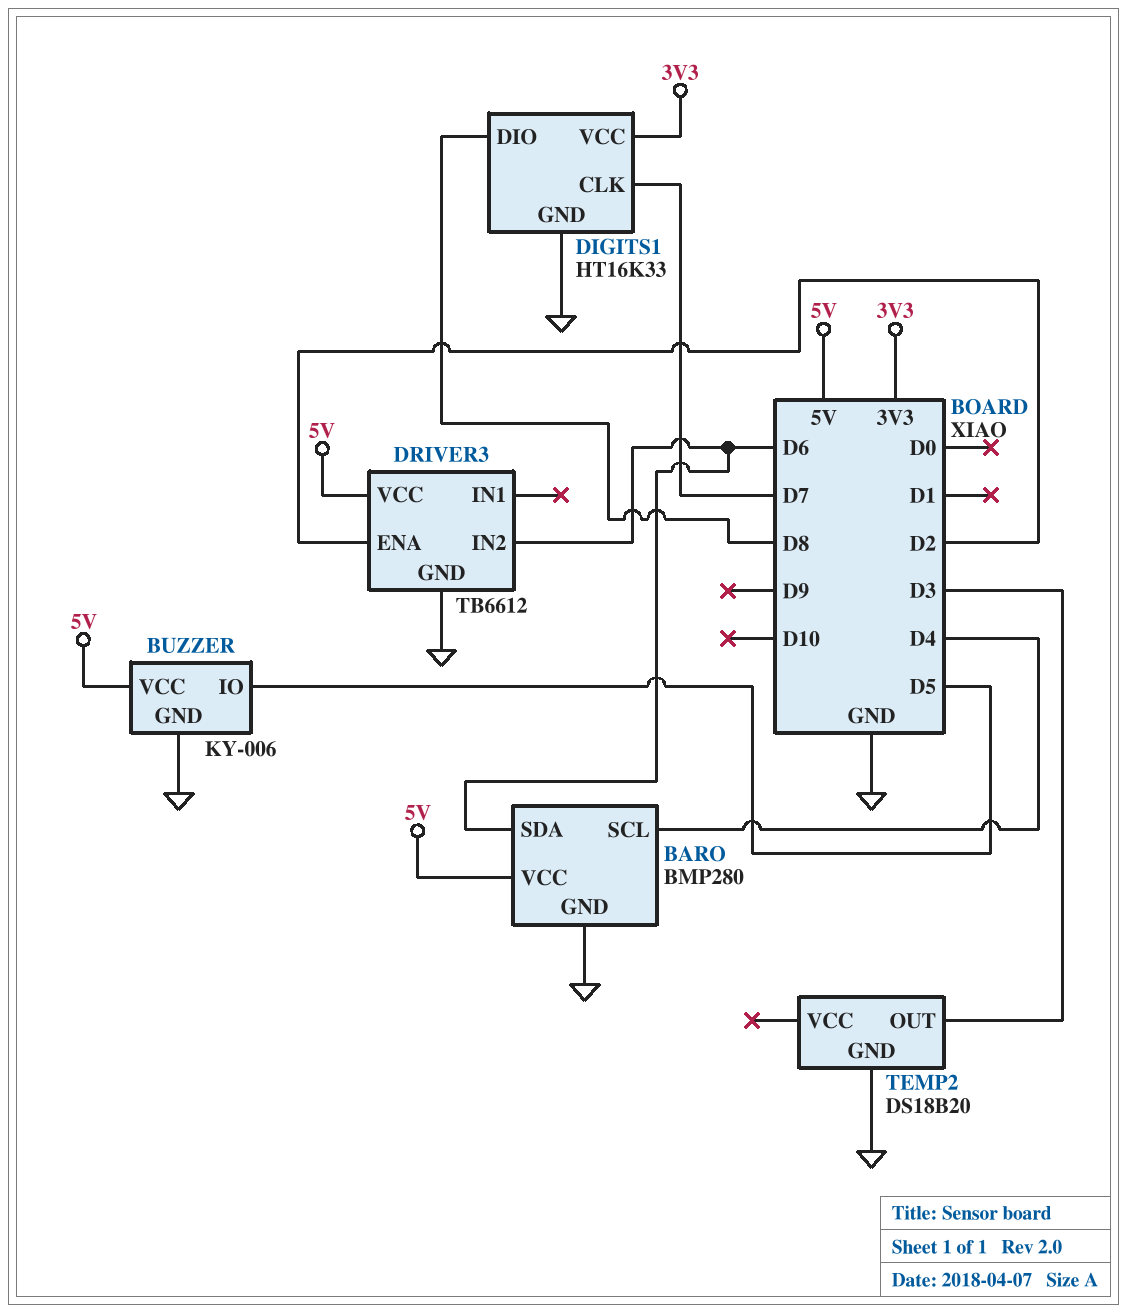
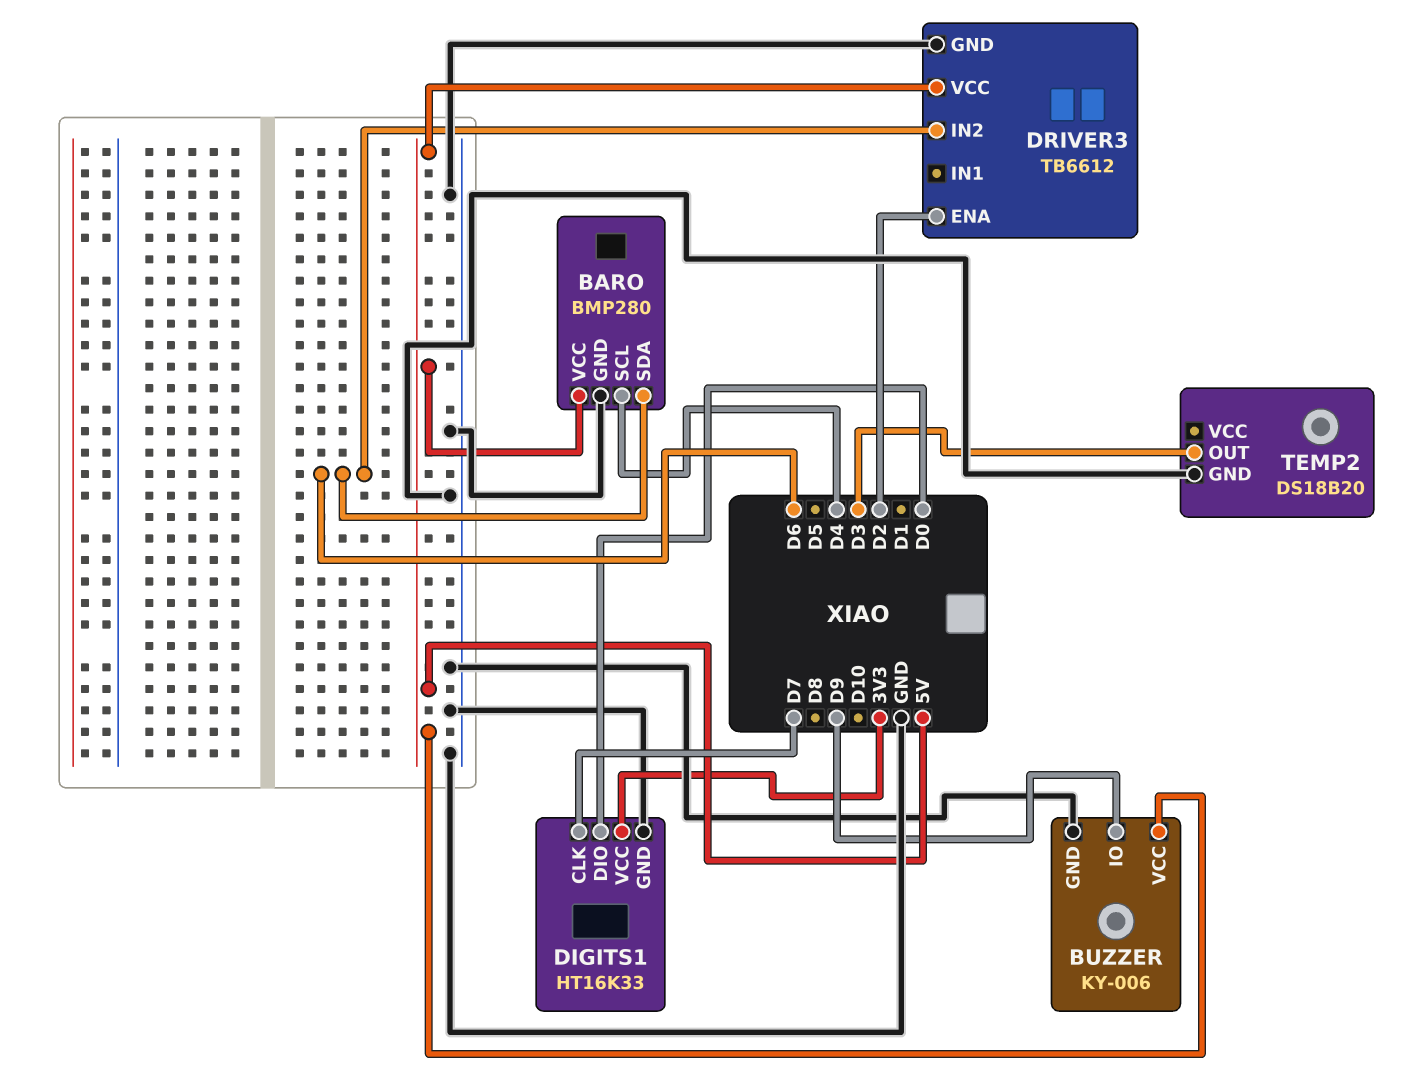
BUZZER pin IO: D5 -> D9
DIGITS1 pin DIO: D8 -> D0

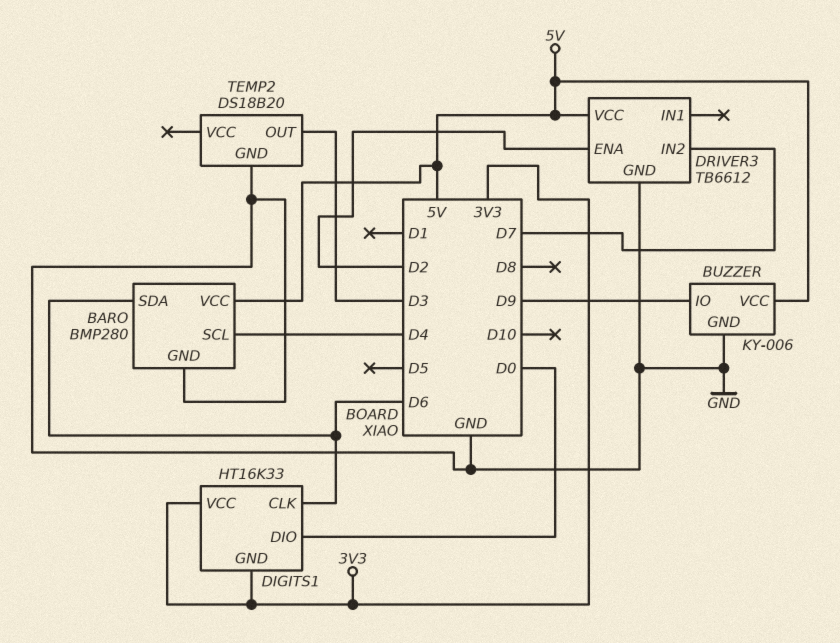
DIGITS1 pin CLK: D7 -> D6
DIGITS1 pin GND: GND -> 3V3
DRIVER3 pin IN2: D6 -> D7

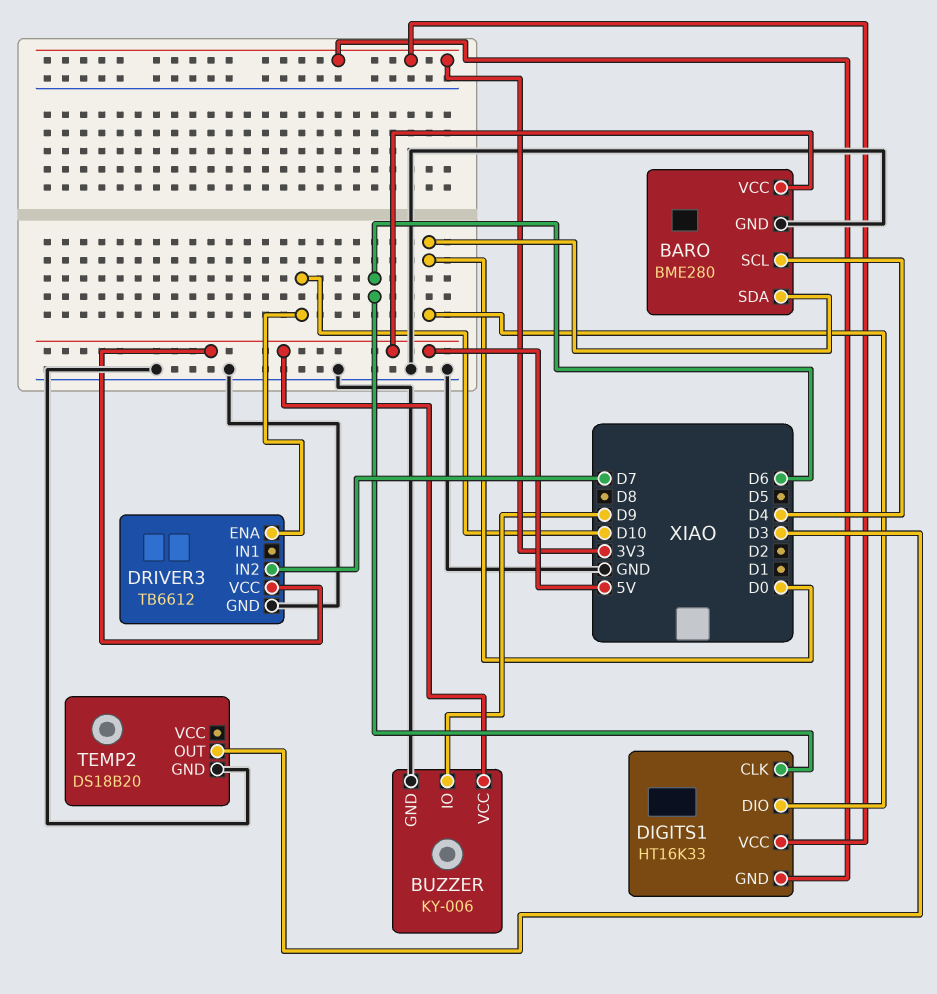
BARO: BMP280 -> BME280
BARO pin SDA: D6 -> D0
DRIVER3 pin ENA: D2 -> D10

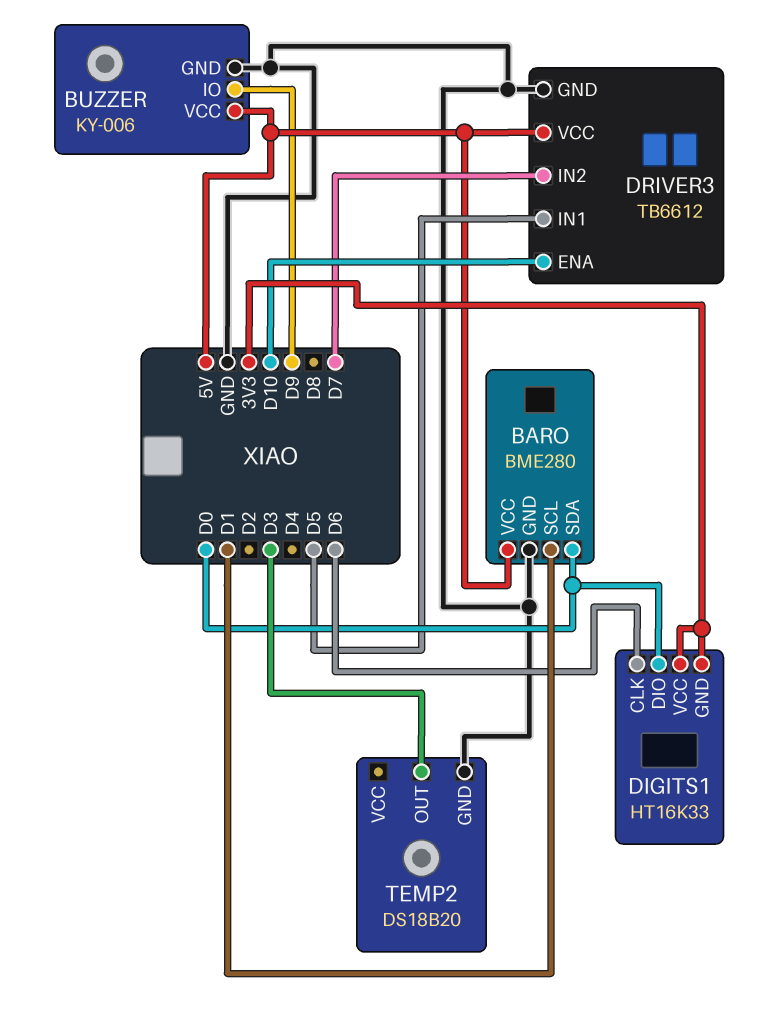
BARO pin SCL: D4 -> D1
DRIVER3 pin IN1: none -> D5

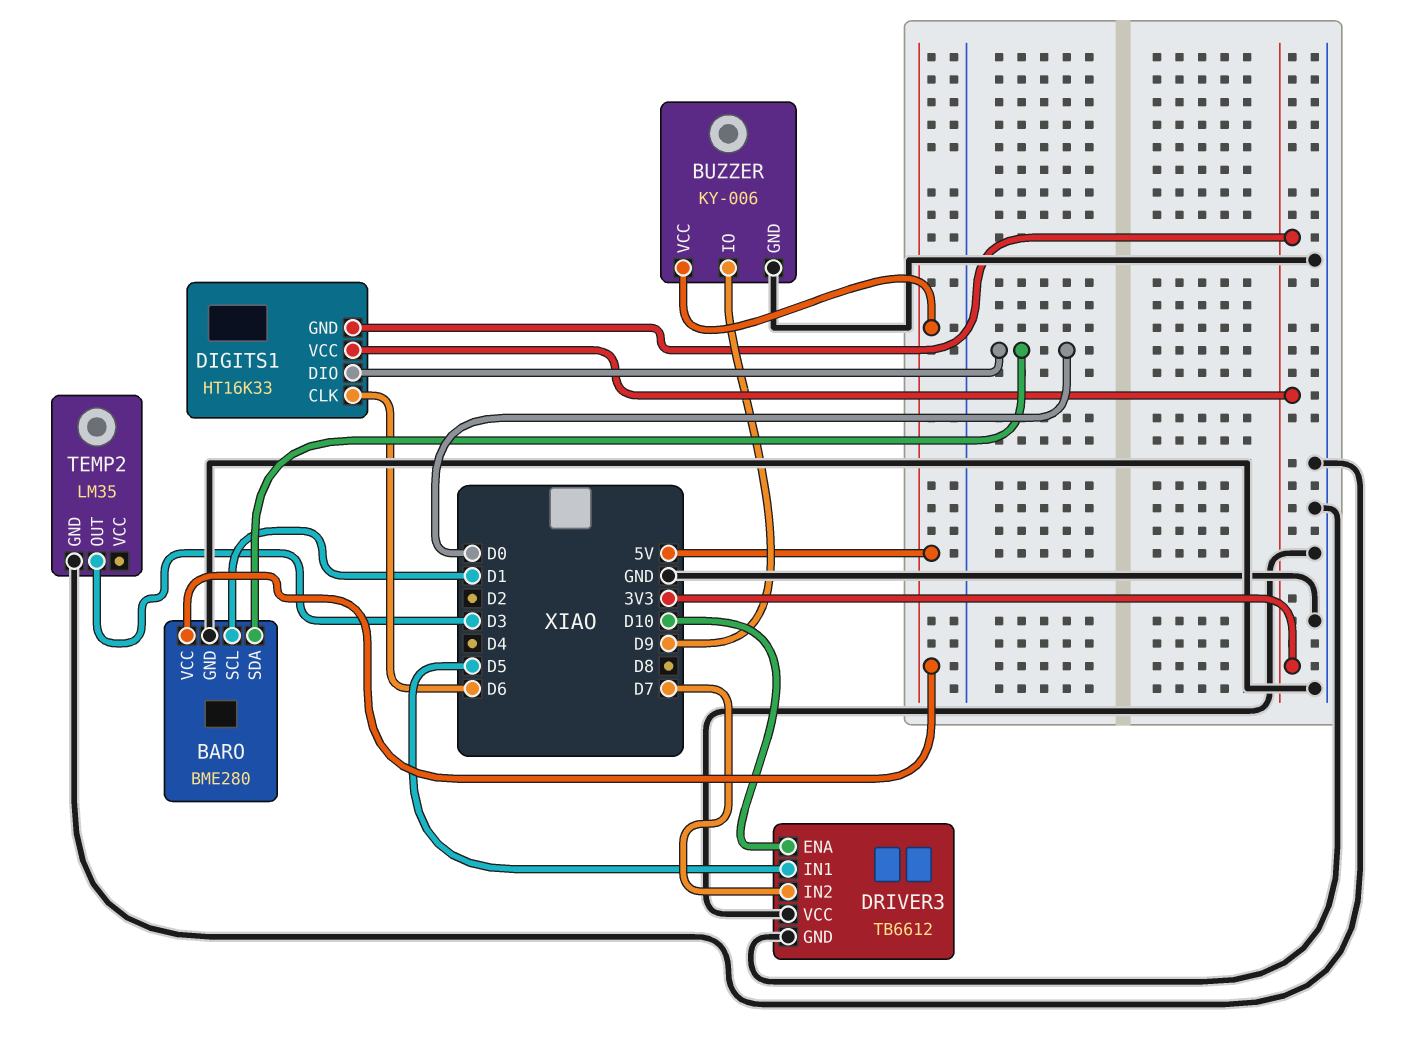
DRIVER3 pin VCC: 5V -> GND
TEMP2: DS18B20 -> LM35

